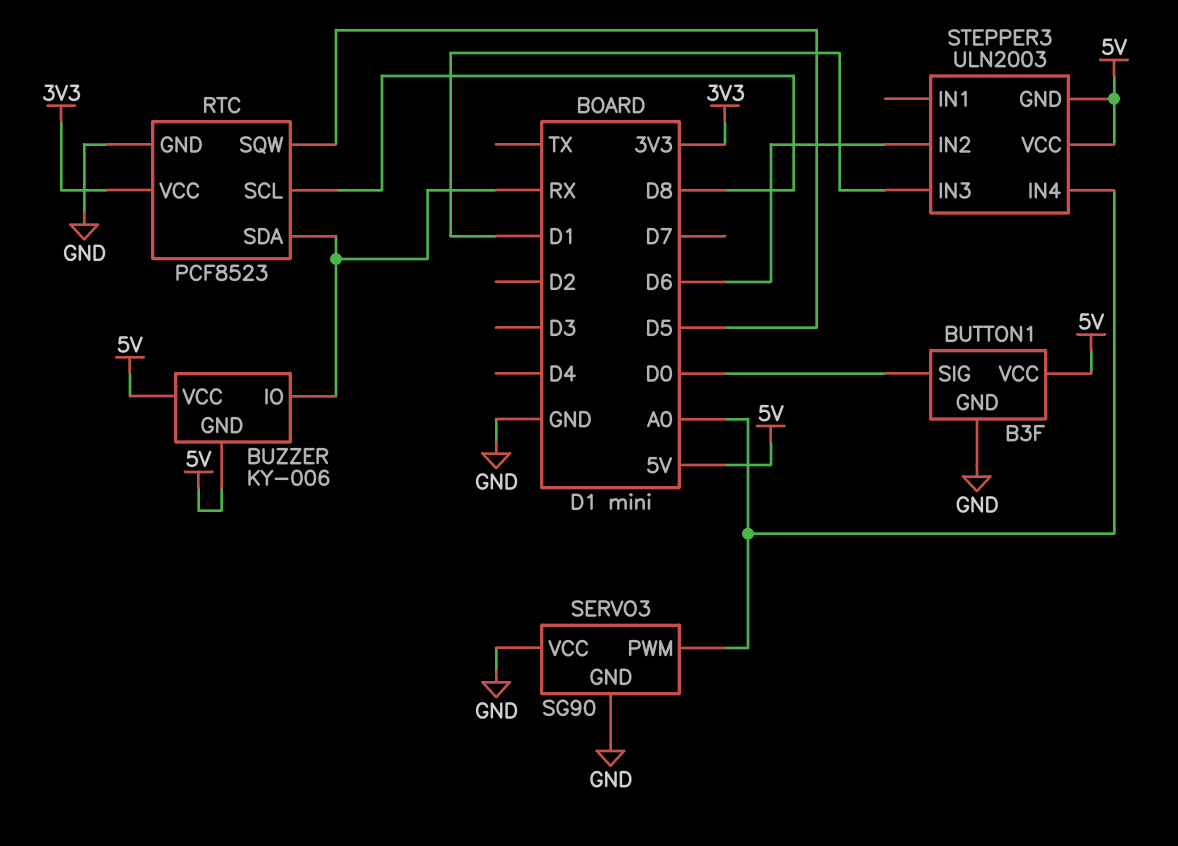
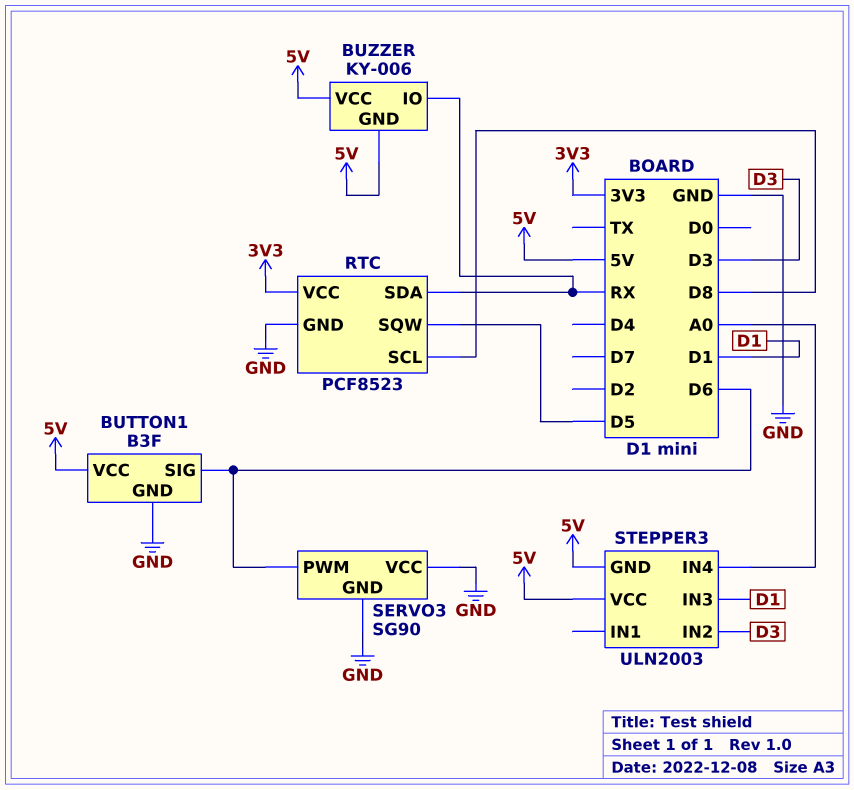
BUTTON1 pin SIG: D0 -> D6
SERVO3 pin PWM: A0 -> D6
STEPPER3 pin IN2: D6 -> D3

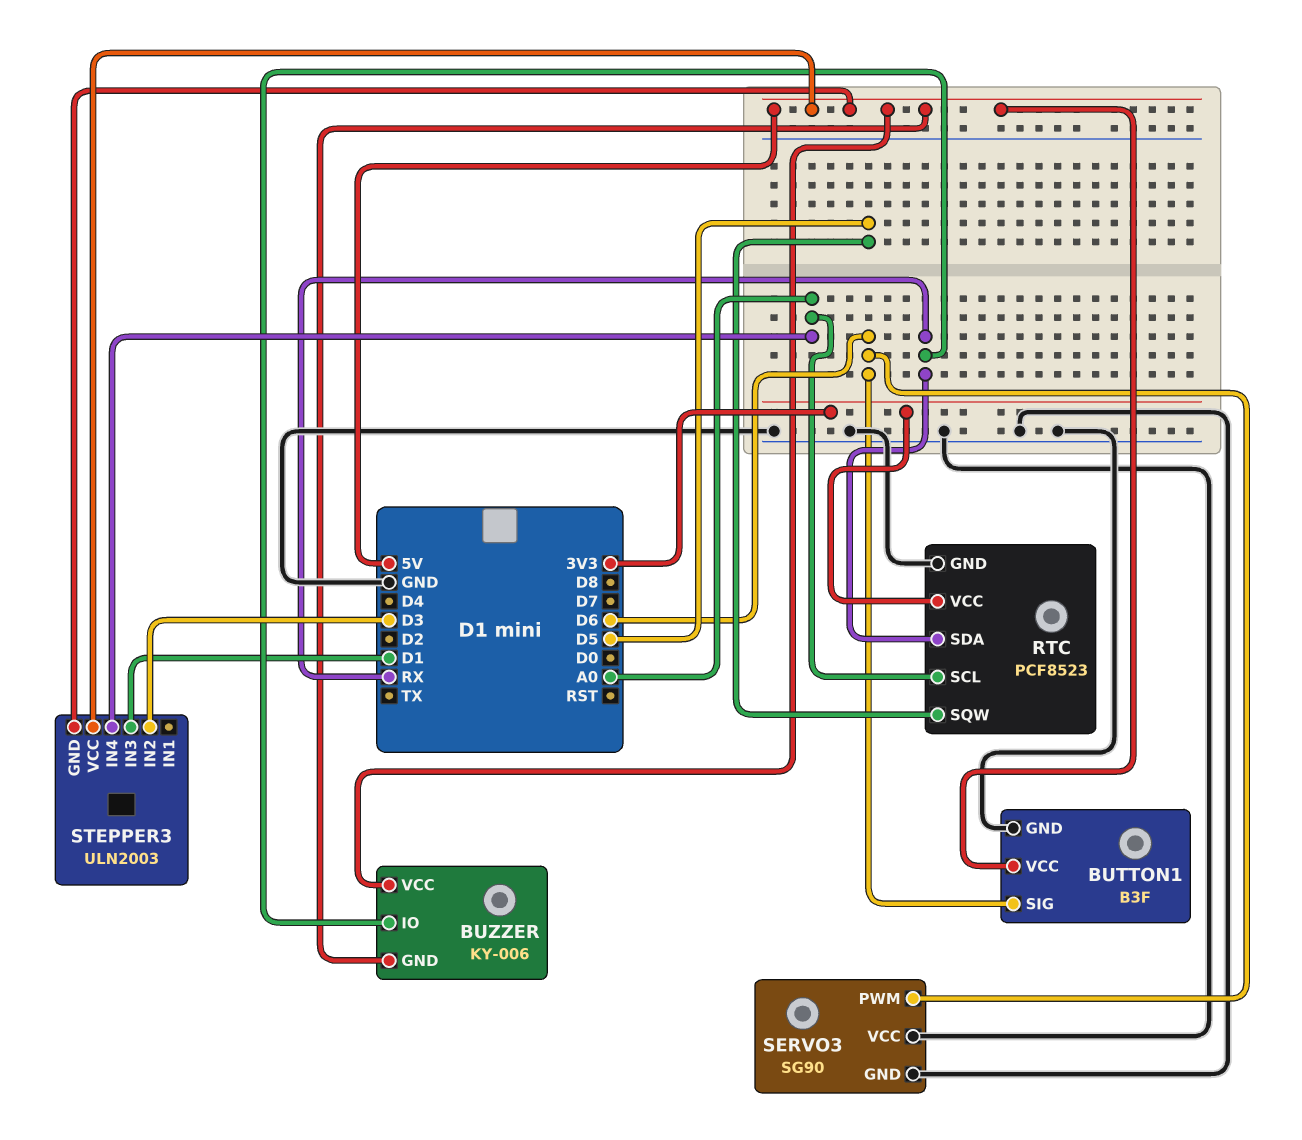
RTC pin SCL: D8 -> A0

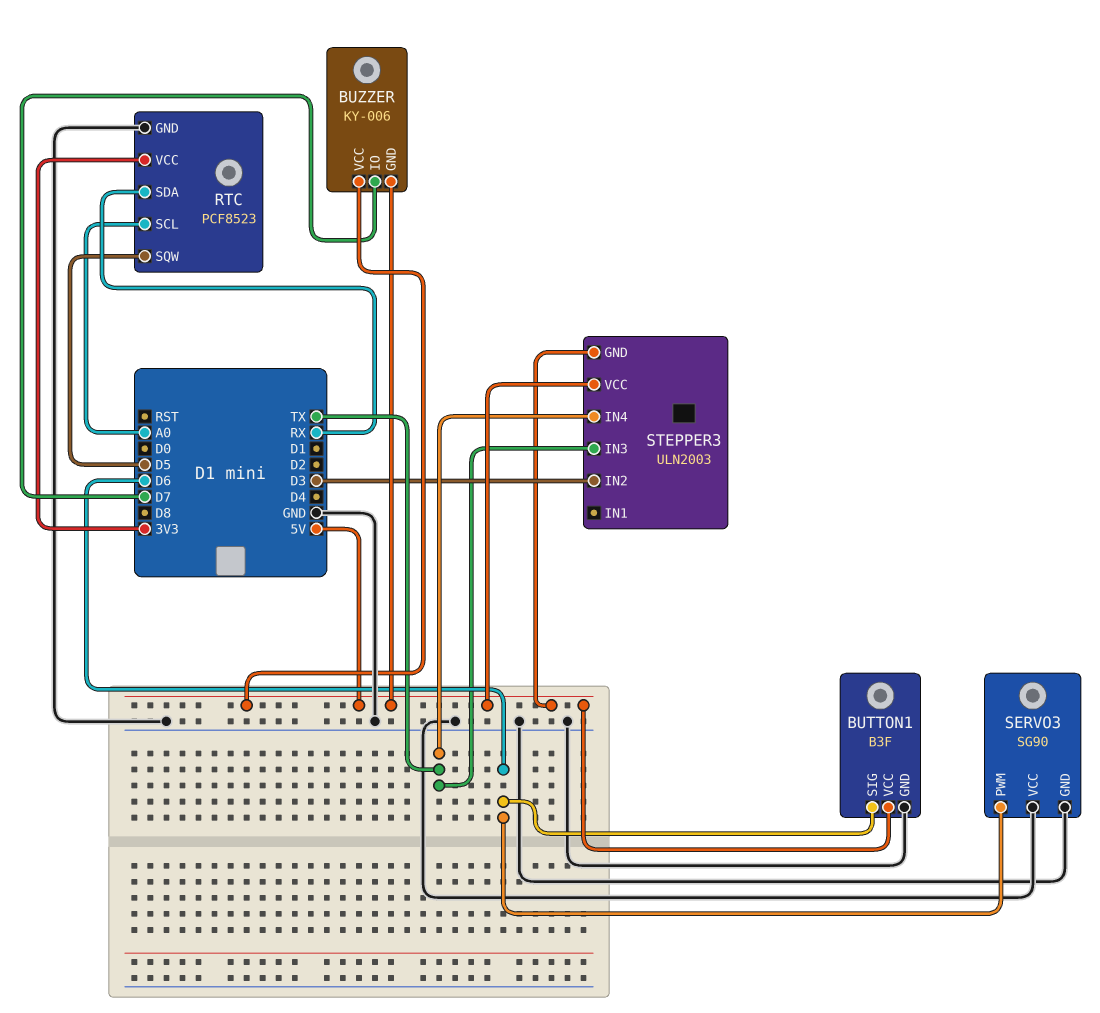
BUZZER pin IO: RX -> D7
STEPPER3 pin IN3: D1 -> TX
STEPPER3 pin IN4: A0 -> TX

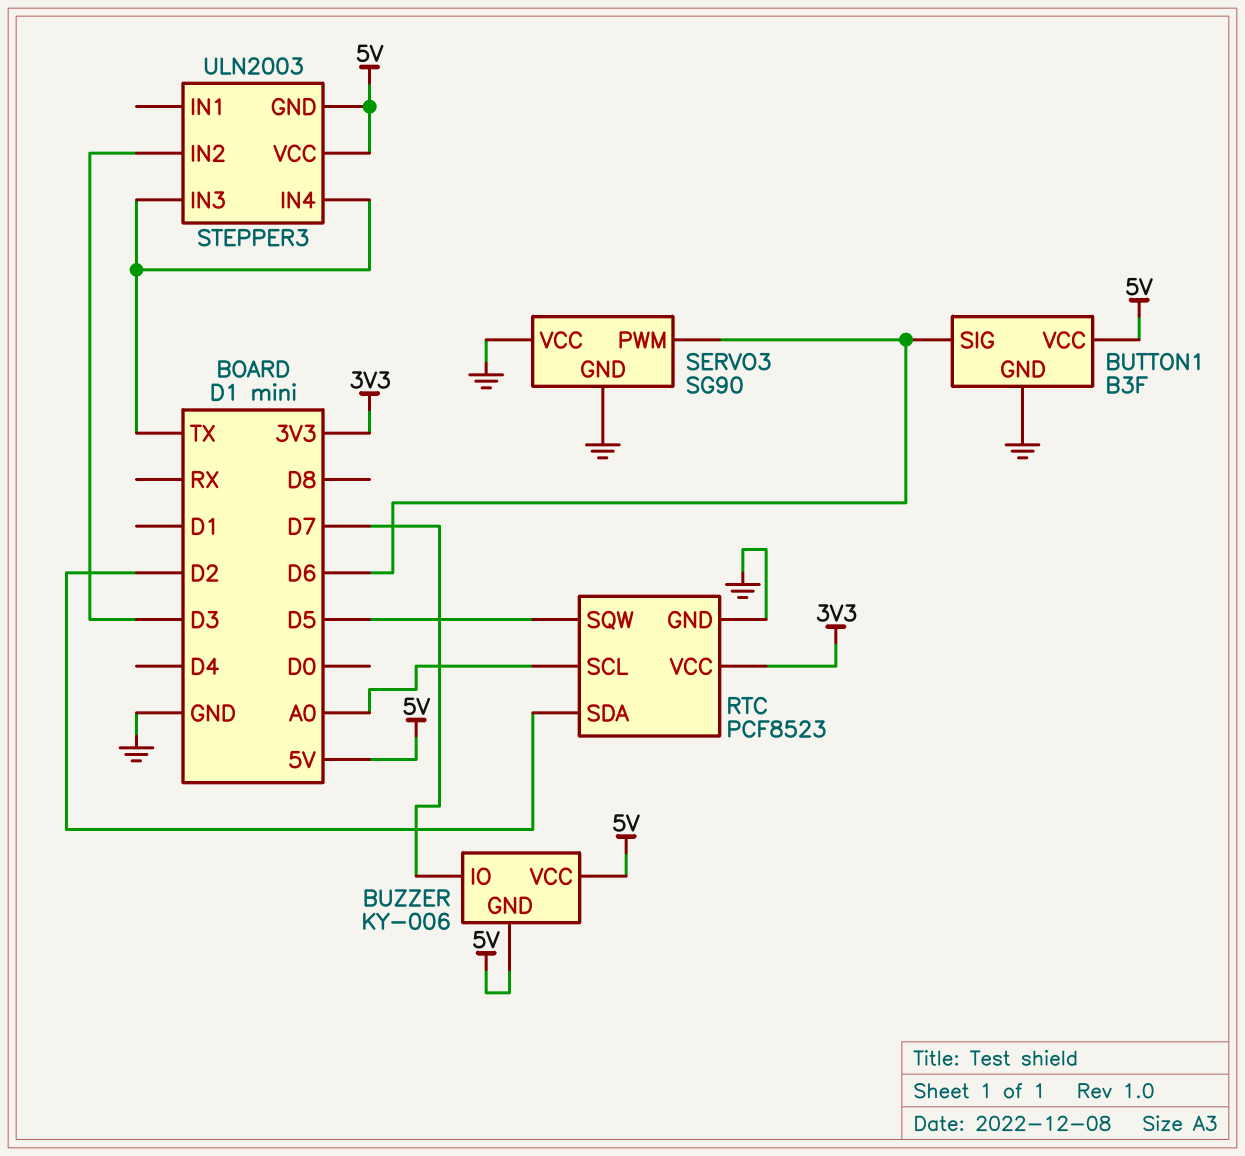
RTC pin SDA: RX -> D2

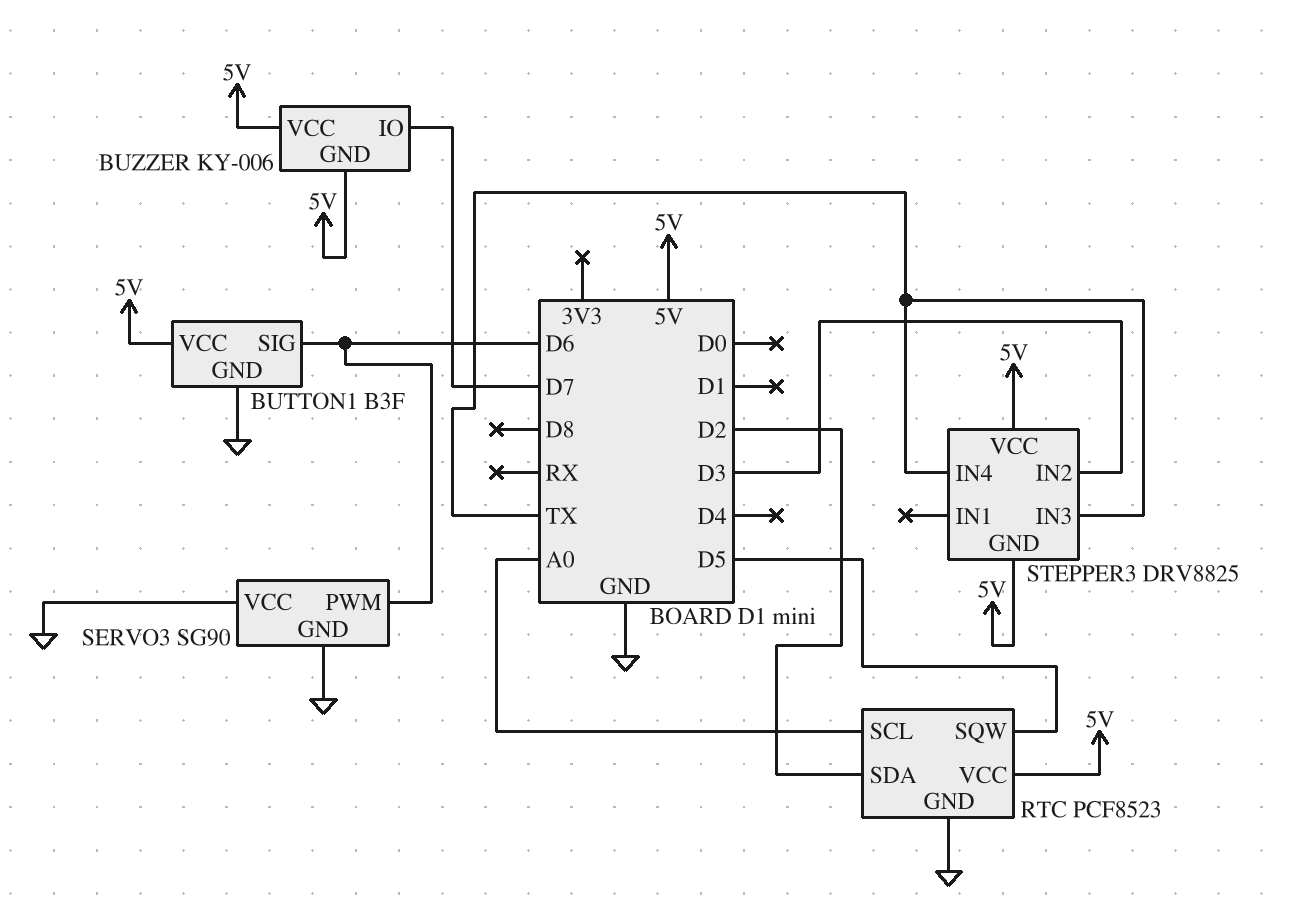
RTC pin VCC: 3V3 -> 5V
STEPPER3: ULN2003 -> DRV8825

